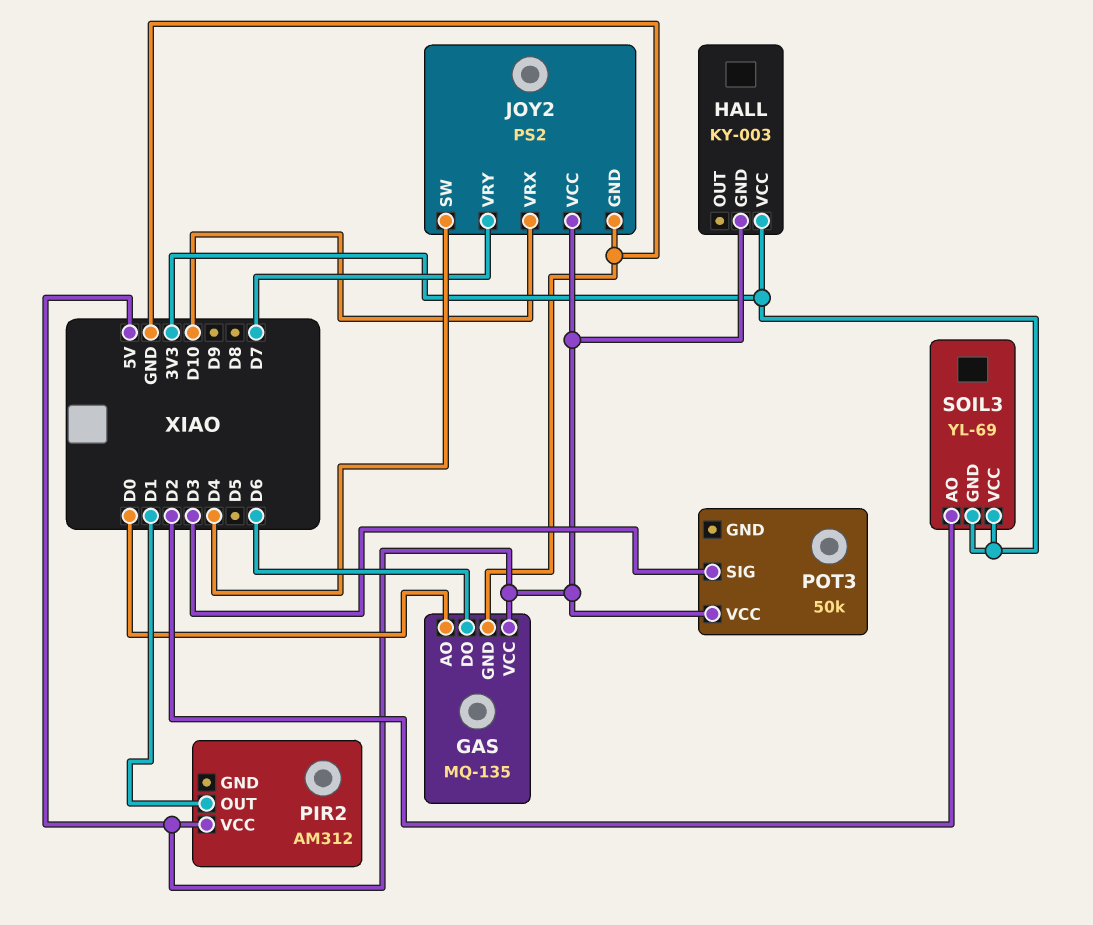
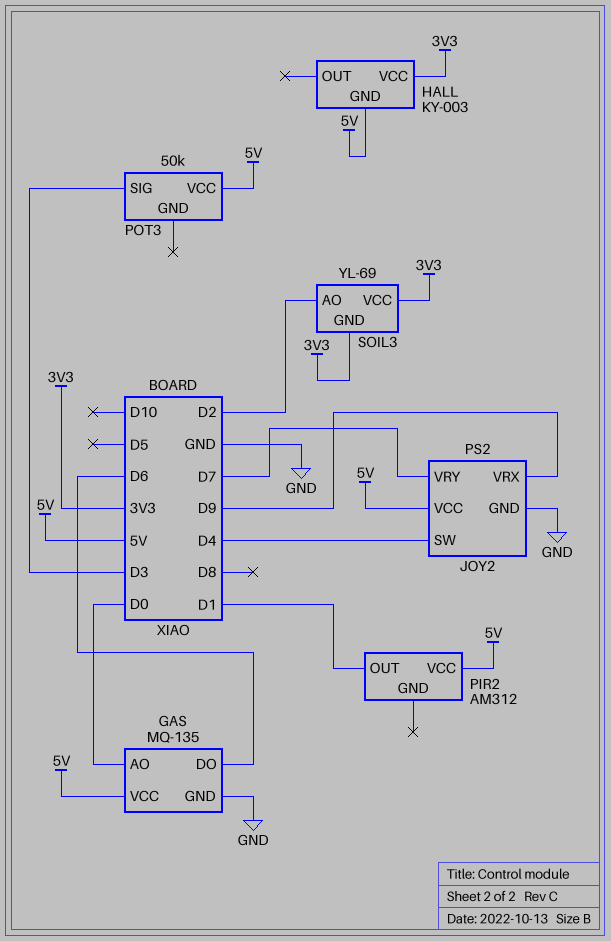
JOY2 pin VRX: D10 -> D9

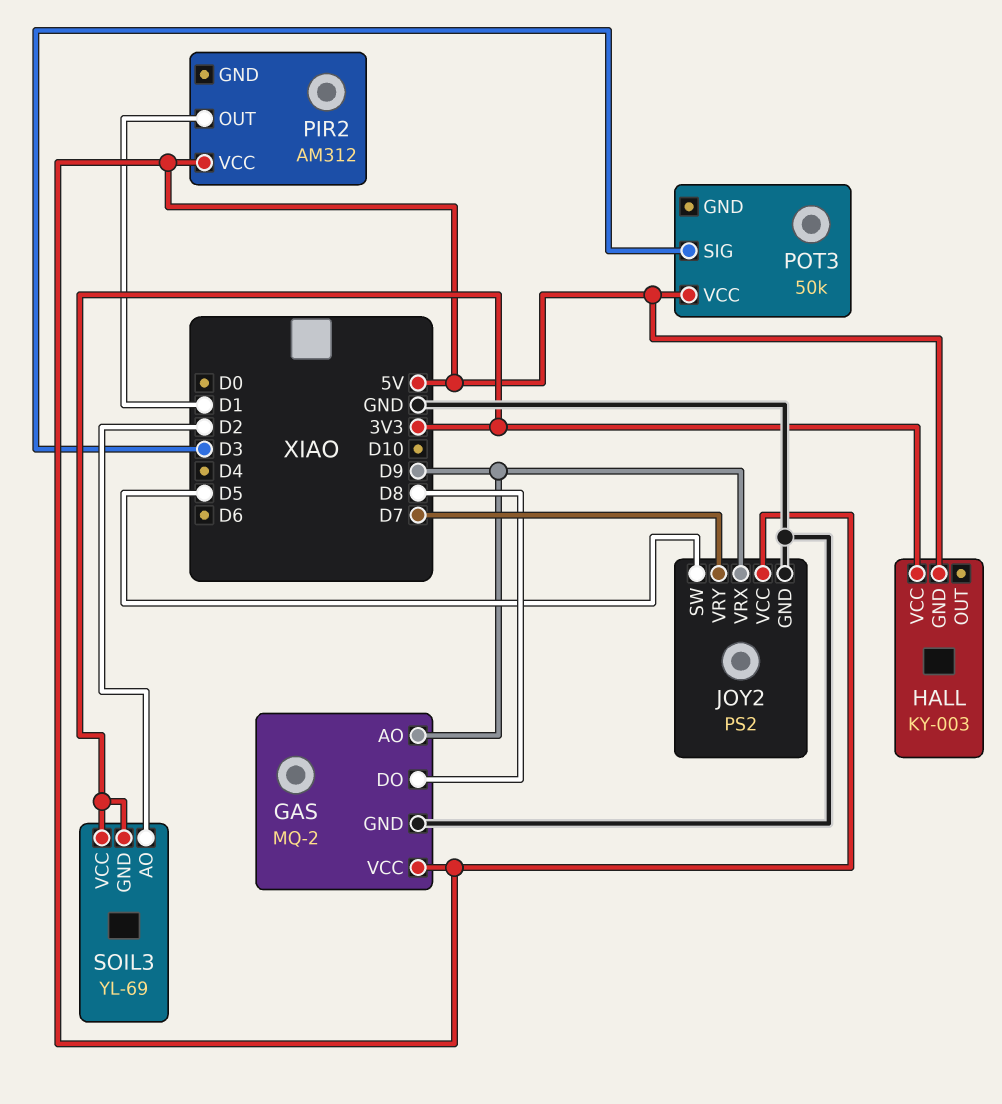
GAS: MQ-135 -> MQ-2
GAS pin AO: D0 -> D9
GAS pin DO: D6 -> D8
JOY2 pin SW: D4 -> D5

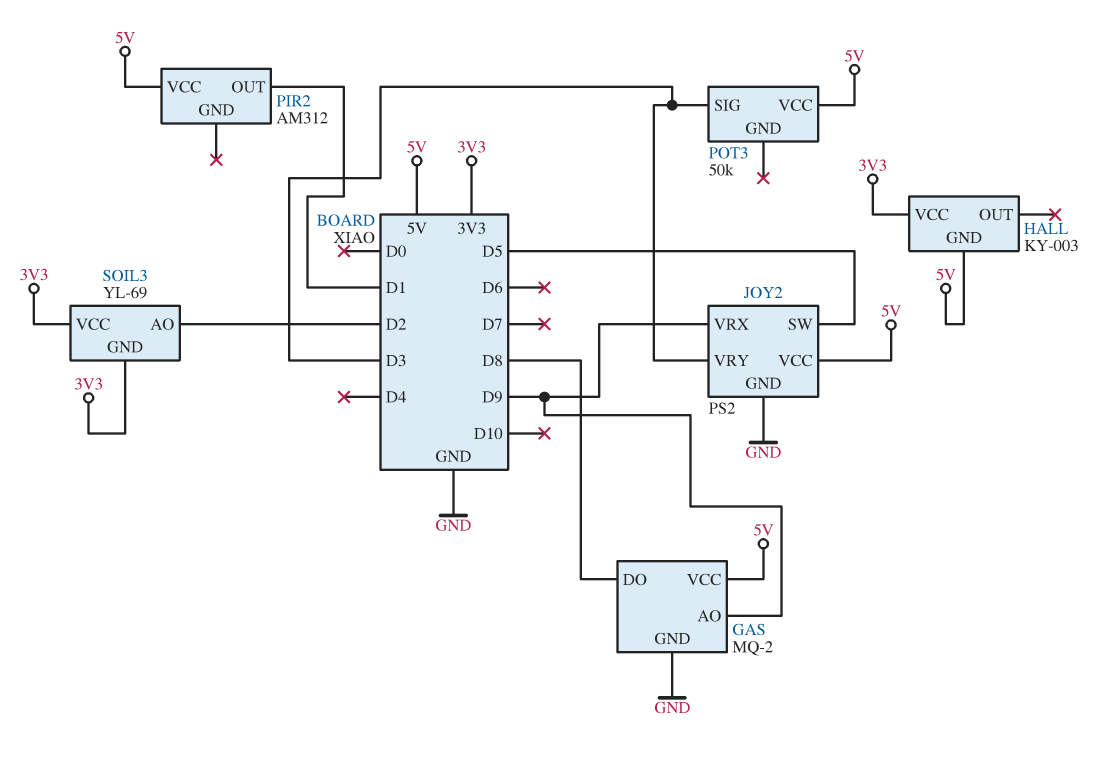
JOY2 pin VRY: D7 -> D3

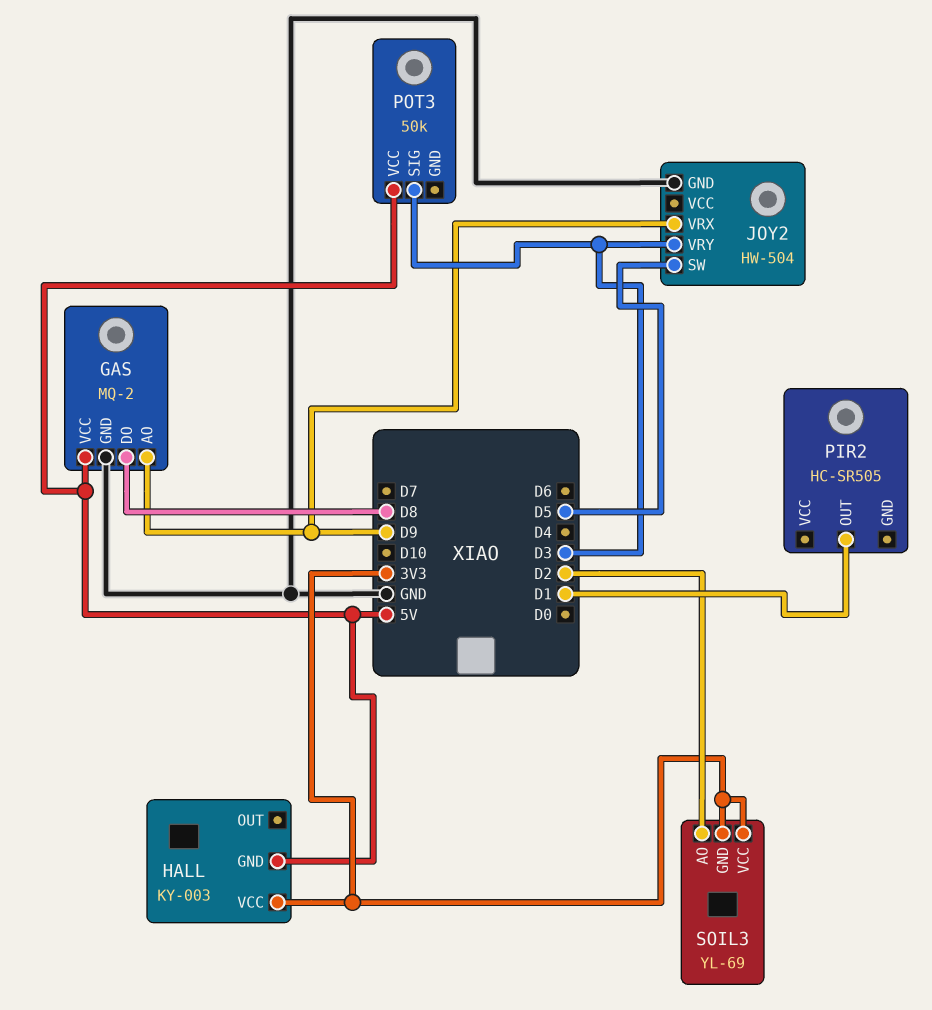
JOY2: PS2 -> HW-504
JOY2 pin VCC: 5V -> none
PIR2: AM312 -> HC-SR505
PIR2 pin VCC: 5V -> none

